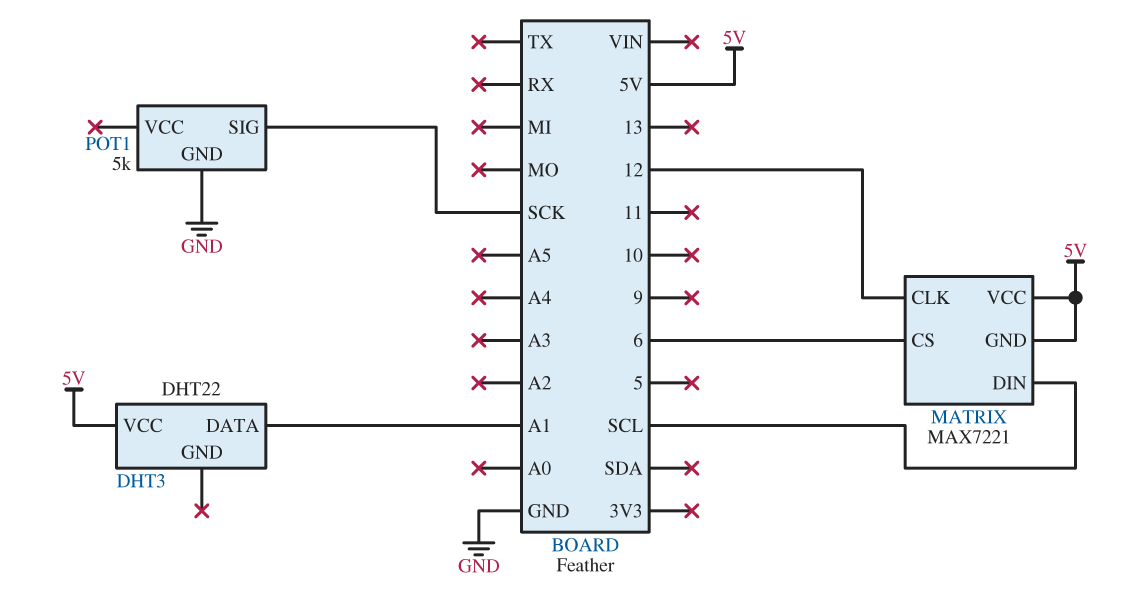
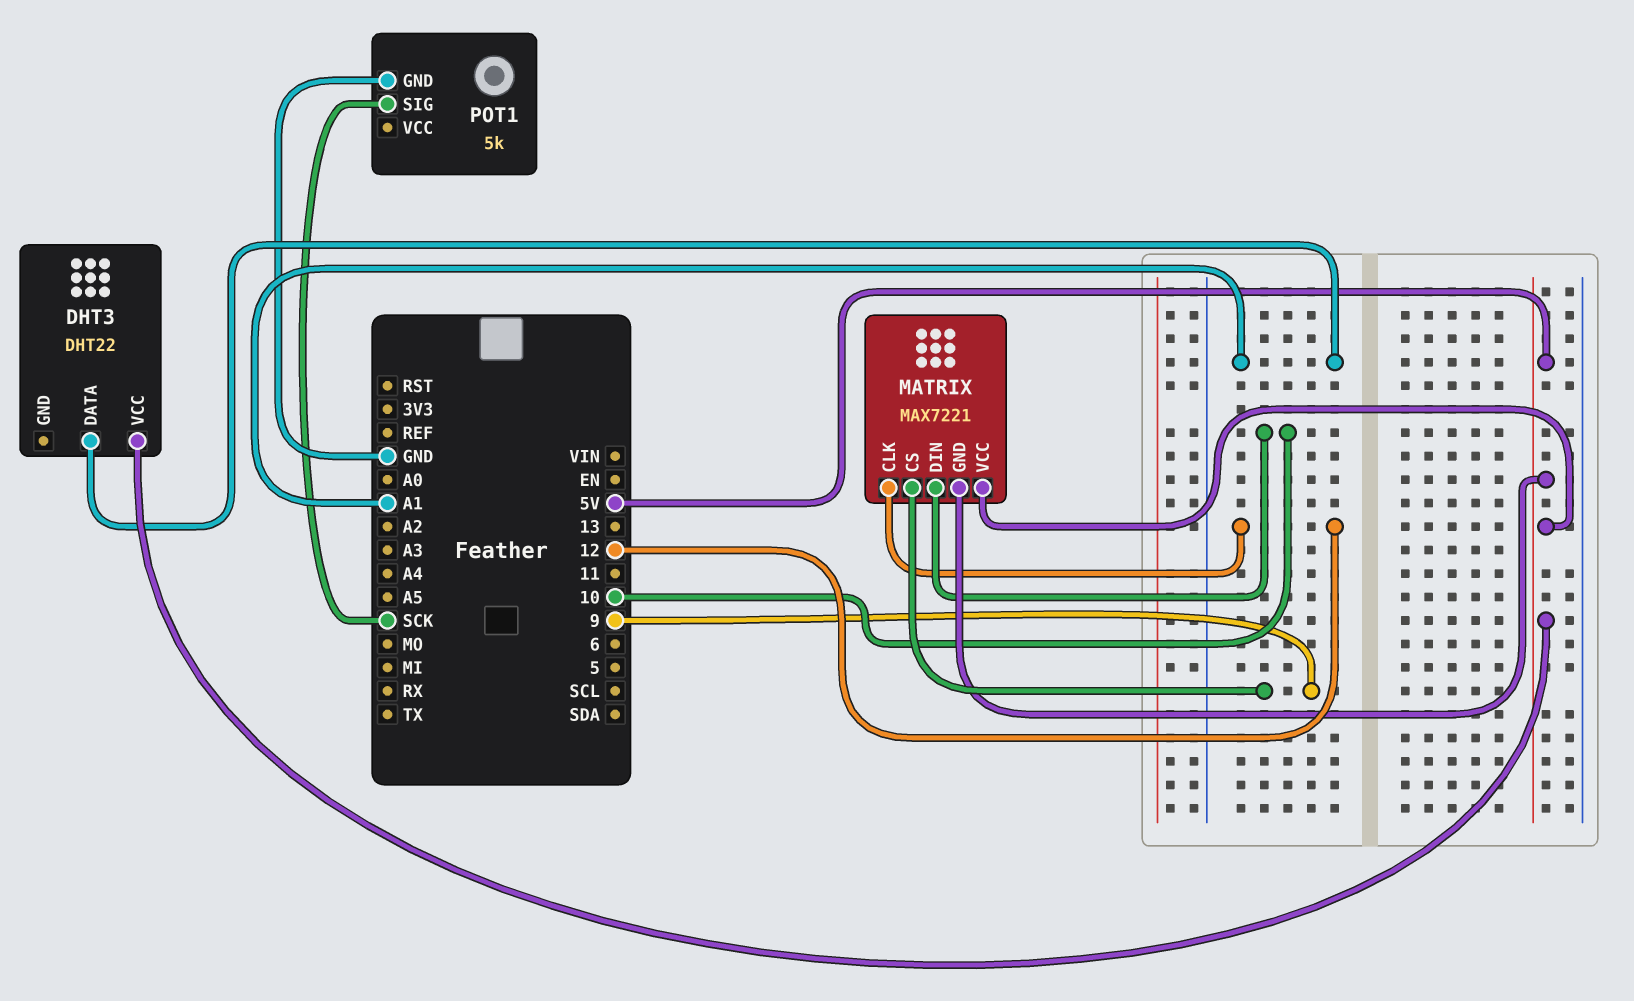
MATRIX pin CS: 6 -> 9
MATRIX pin DIN: SCL -> 10

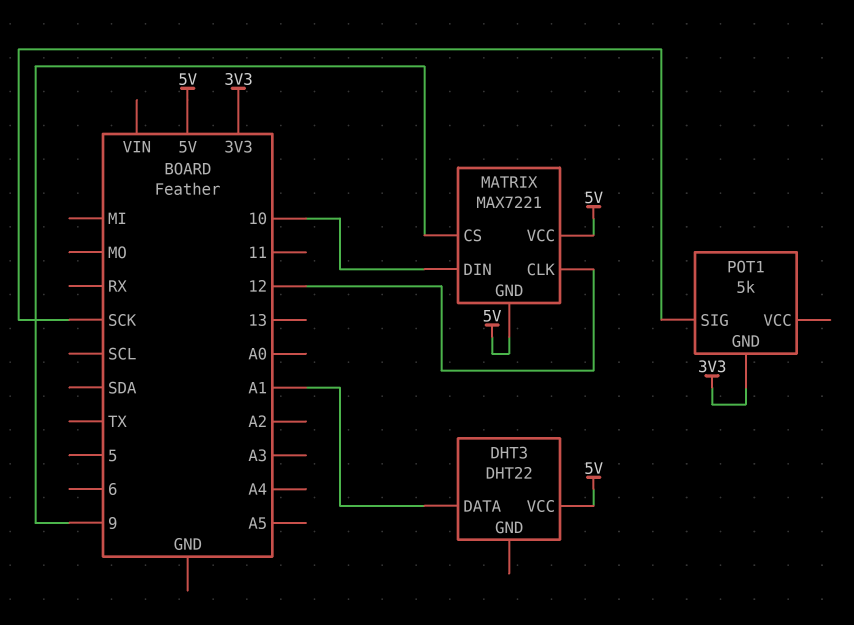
POT1 pin GND: GND -> 3V3

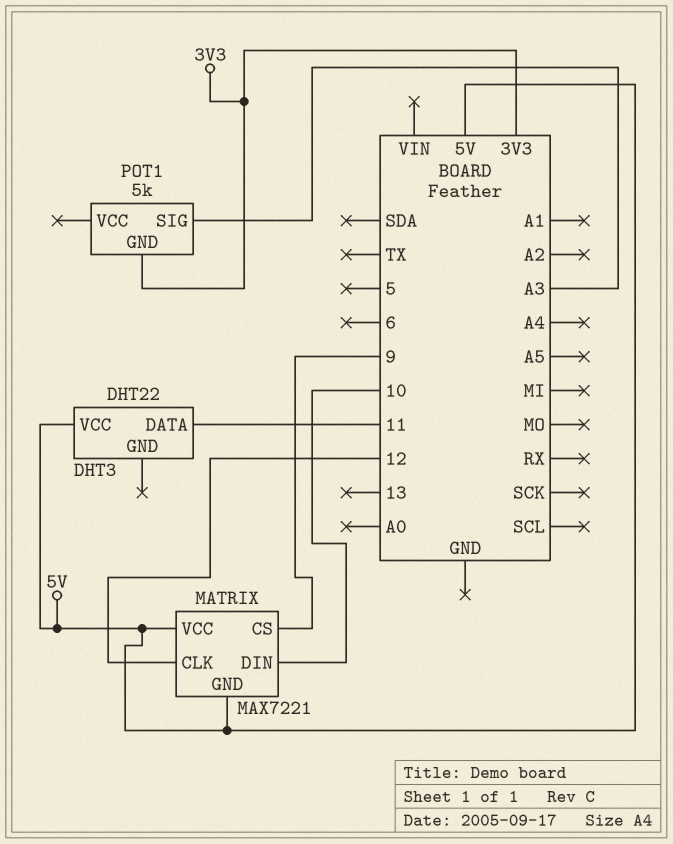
DHT3 pin DATA: A1 -> 11
POT1 pin SIG: SCK -> A3

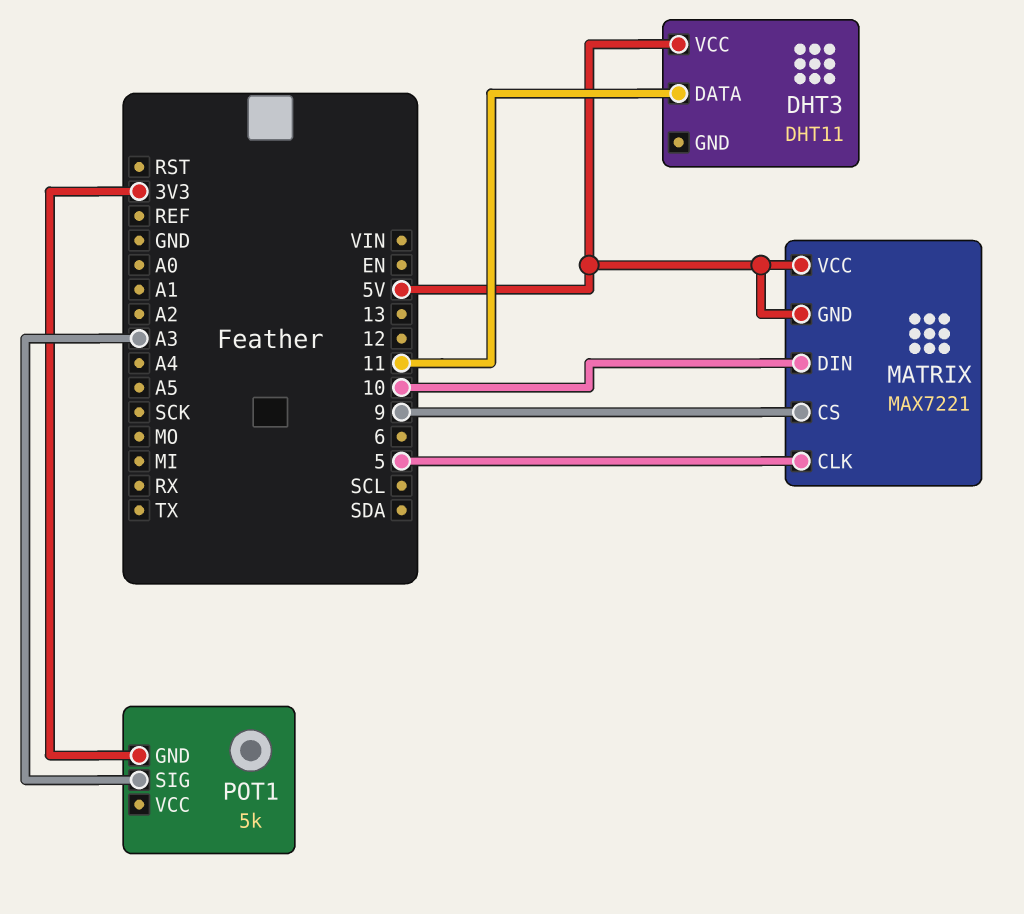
DHT3: DHT22 -> DHT11
MATRIX pin CLK: 12 -> 5

